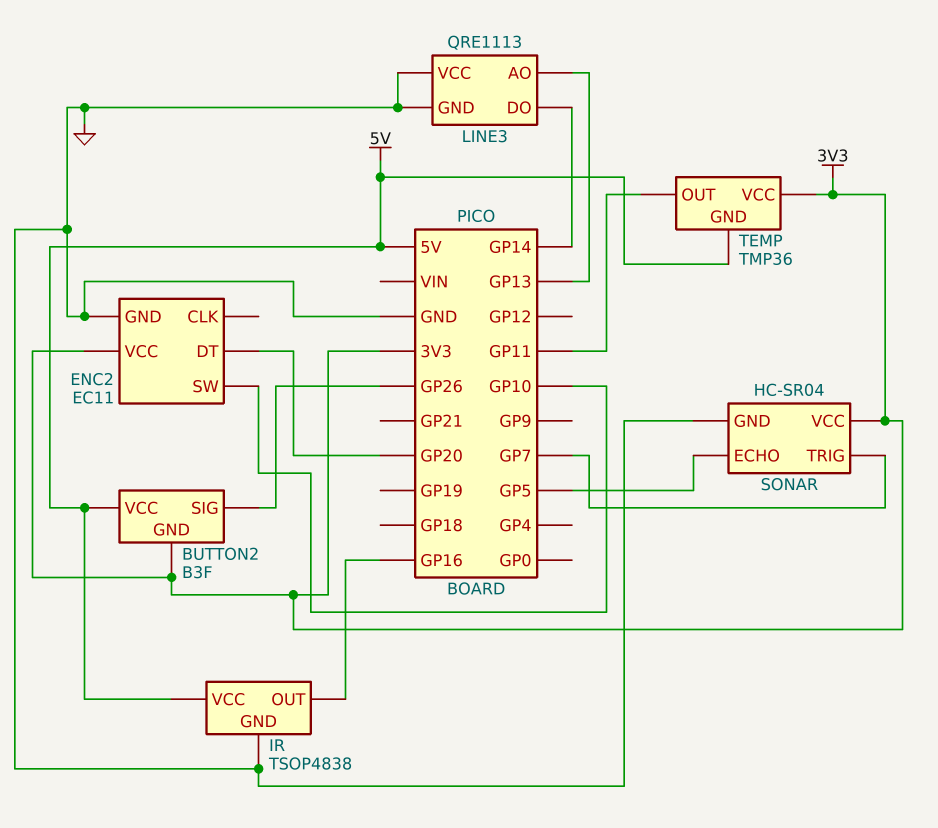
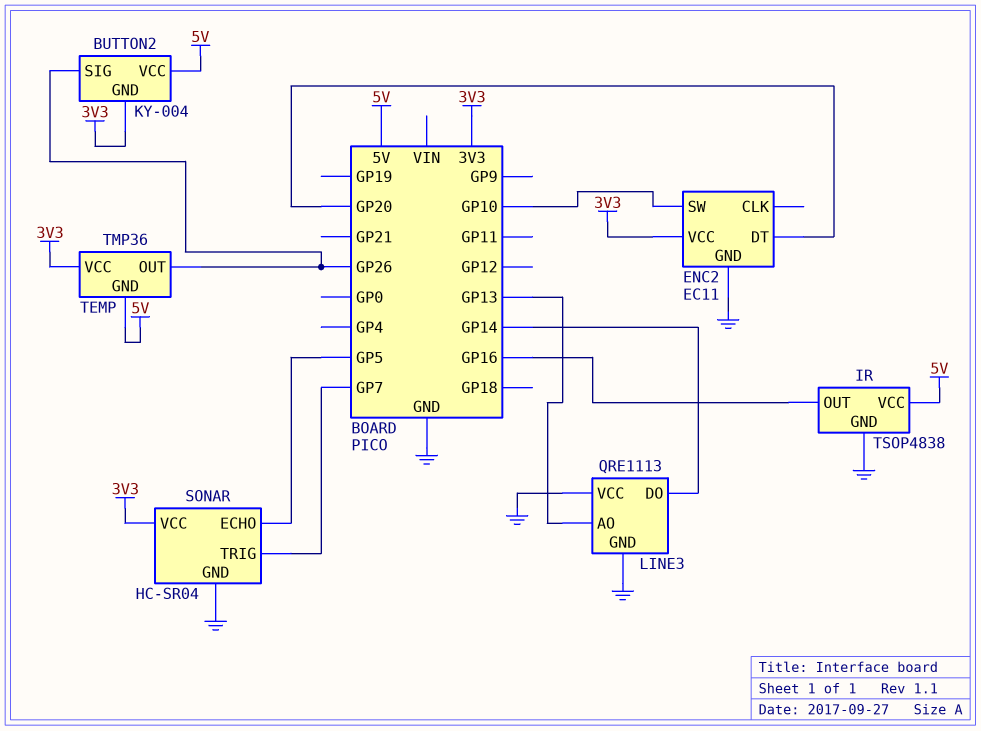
BUTTON2: B3F -> KY-004
TEMP pin OUT: GP11 -> GP26

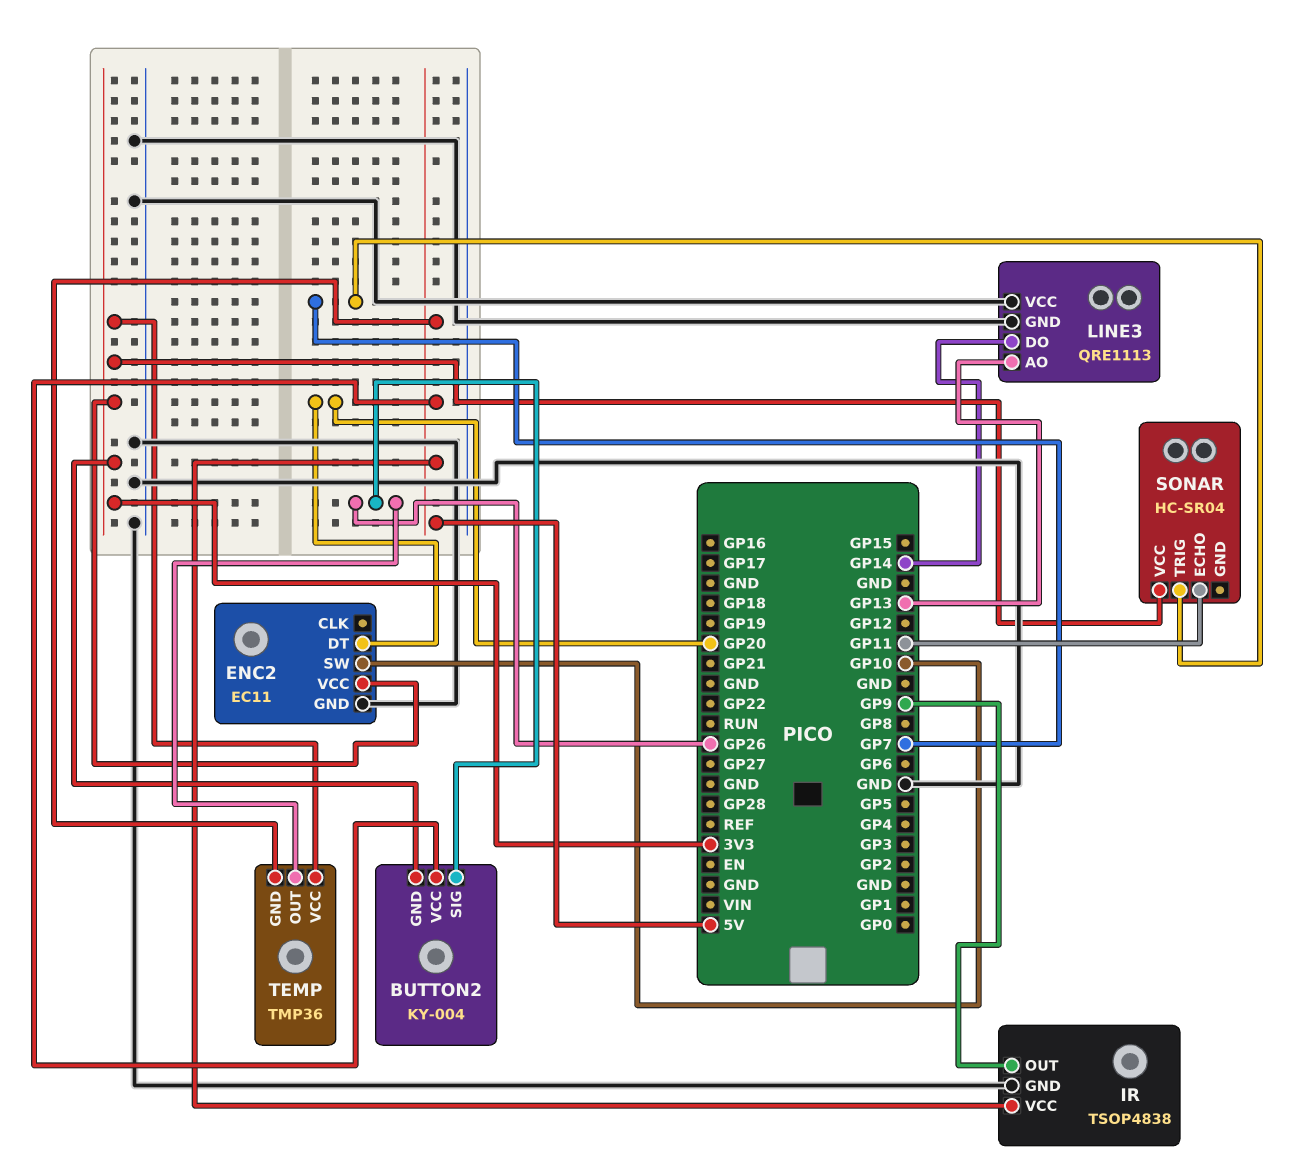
IR pin OUT: GP16 -> GP9
SONAR pin ECHO: GP5 -> GP11
SONAR pin GND: GND -> none

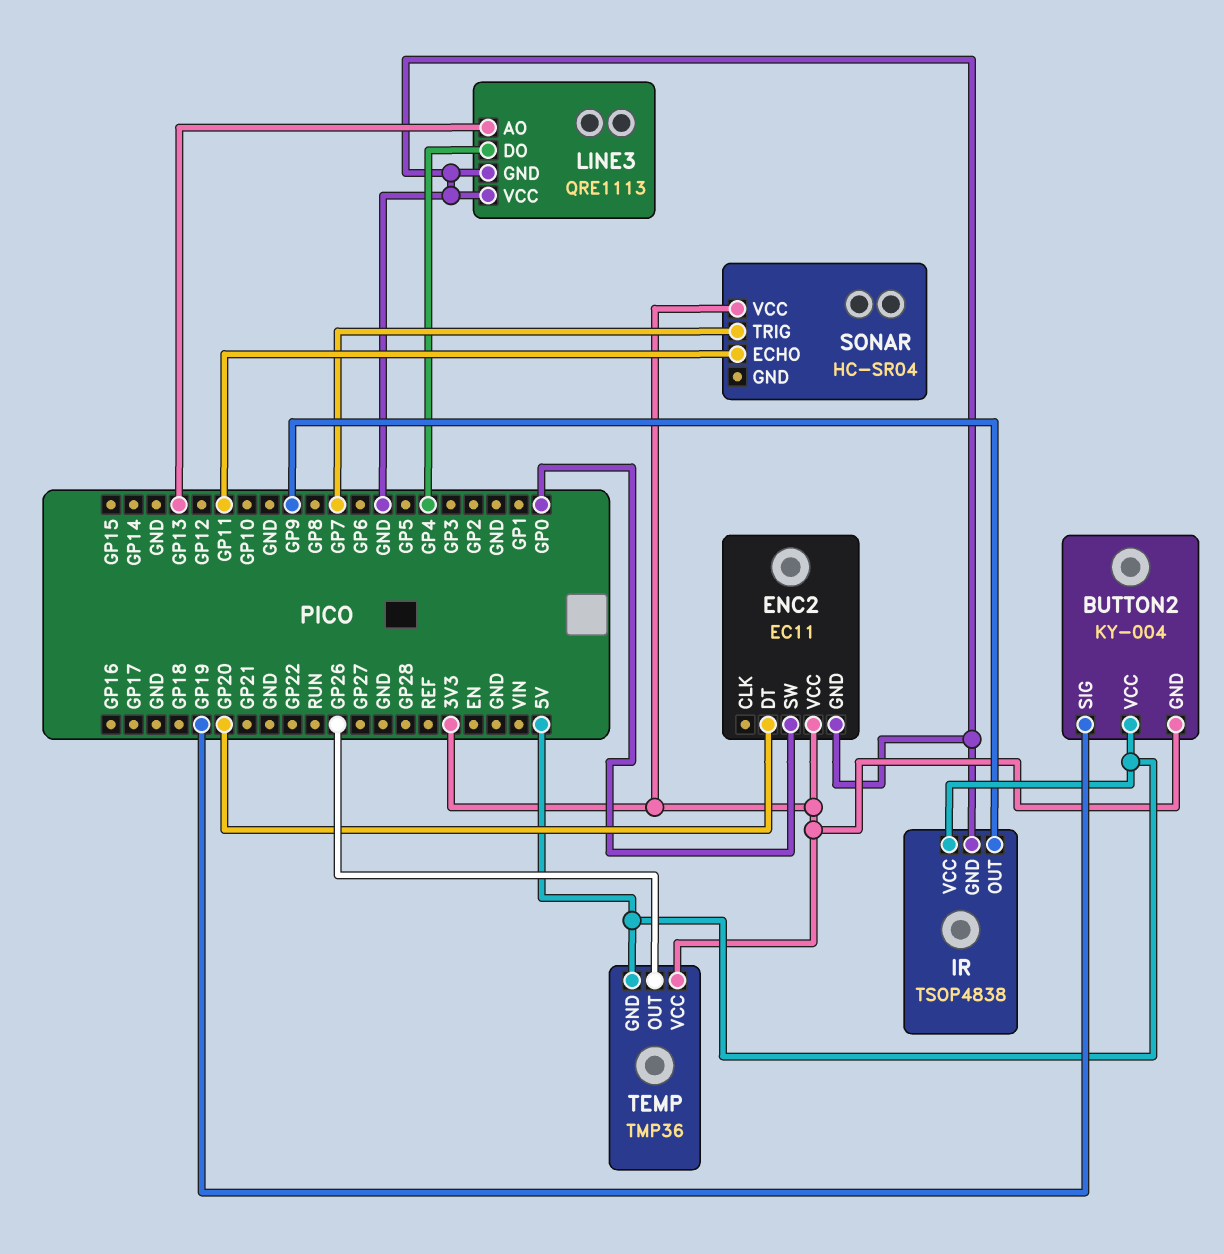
BUTTON2 pin SIG: GP26 -> GP19
ENC2 pin SW: GP10 -> GP0
LINE3 pin DO: GP14 -> GP4

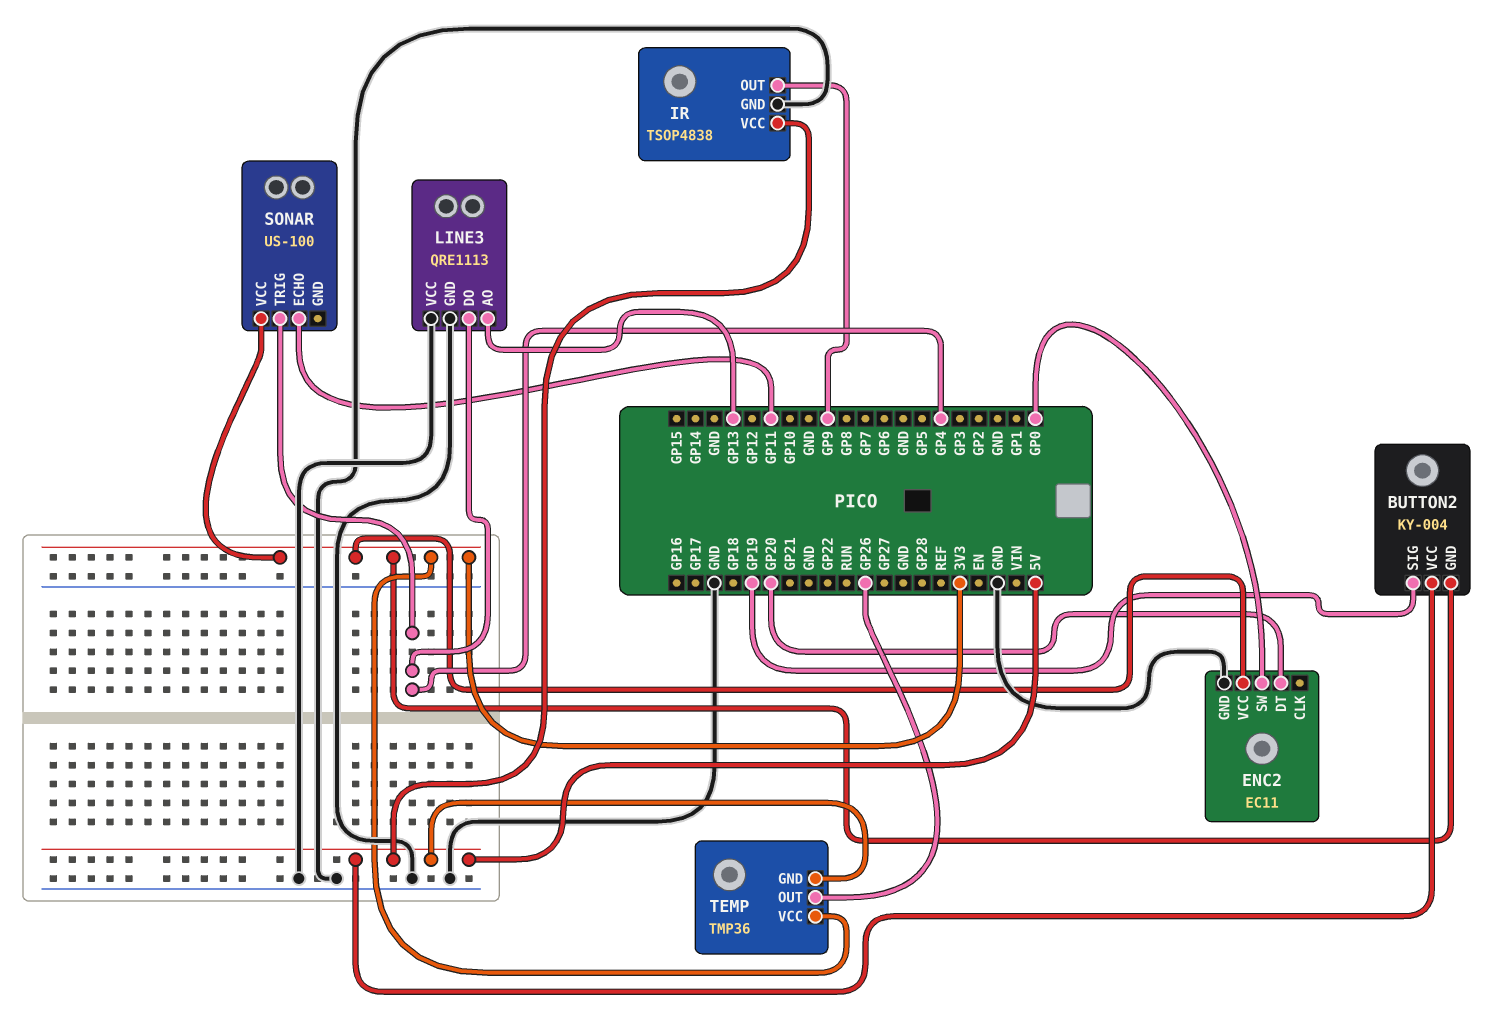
SONAR: HC-SR04 -> US-100
SONAR pin TRIG: GP7 -> GP4

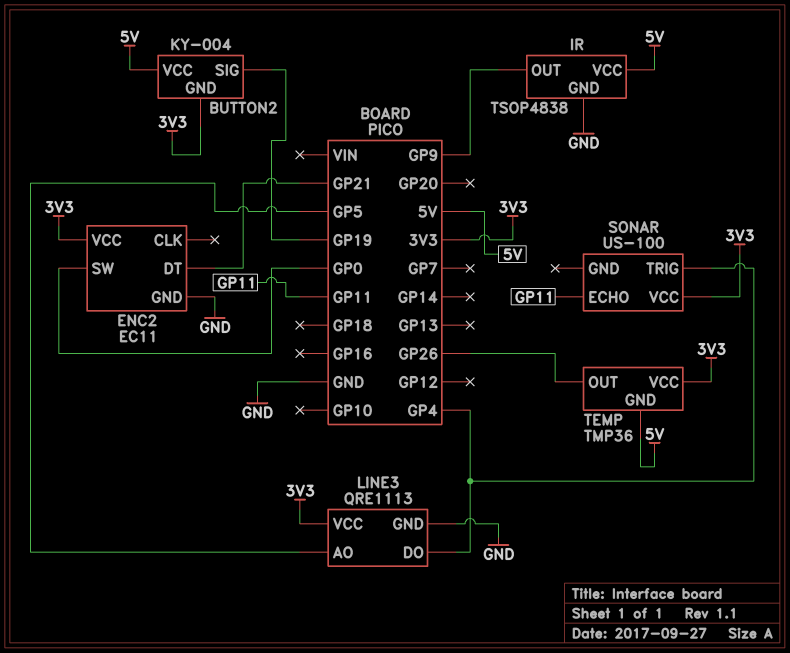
ENC2 pin DT: GP20 -> GP21
LINE3 pin AO: GP13 -> GP5
LINE3 pin VCC: GND -> 3V3

